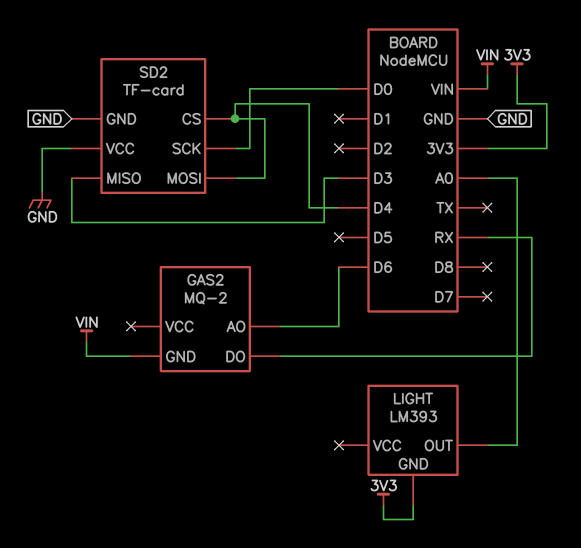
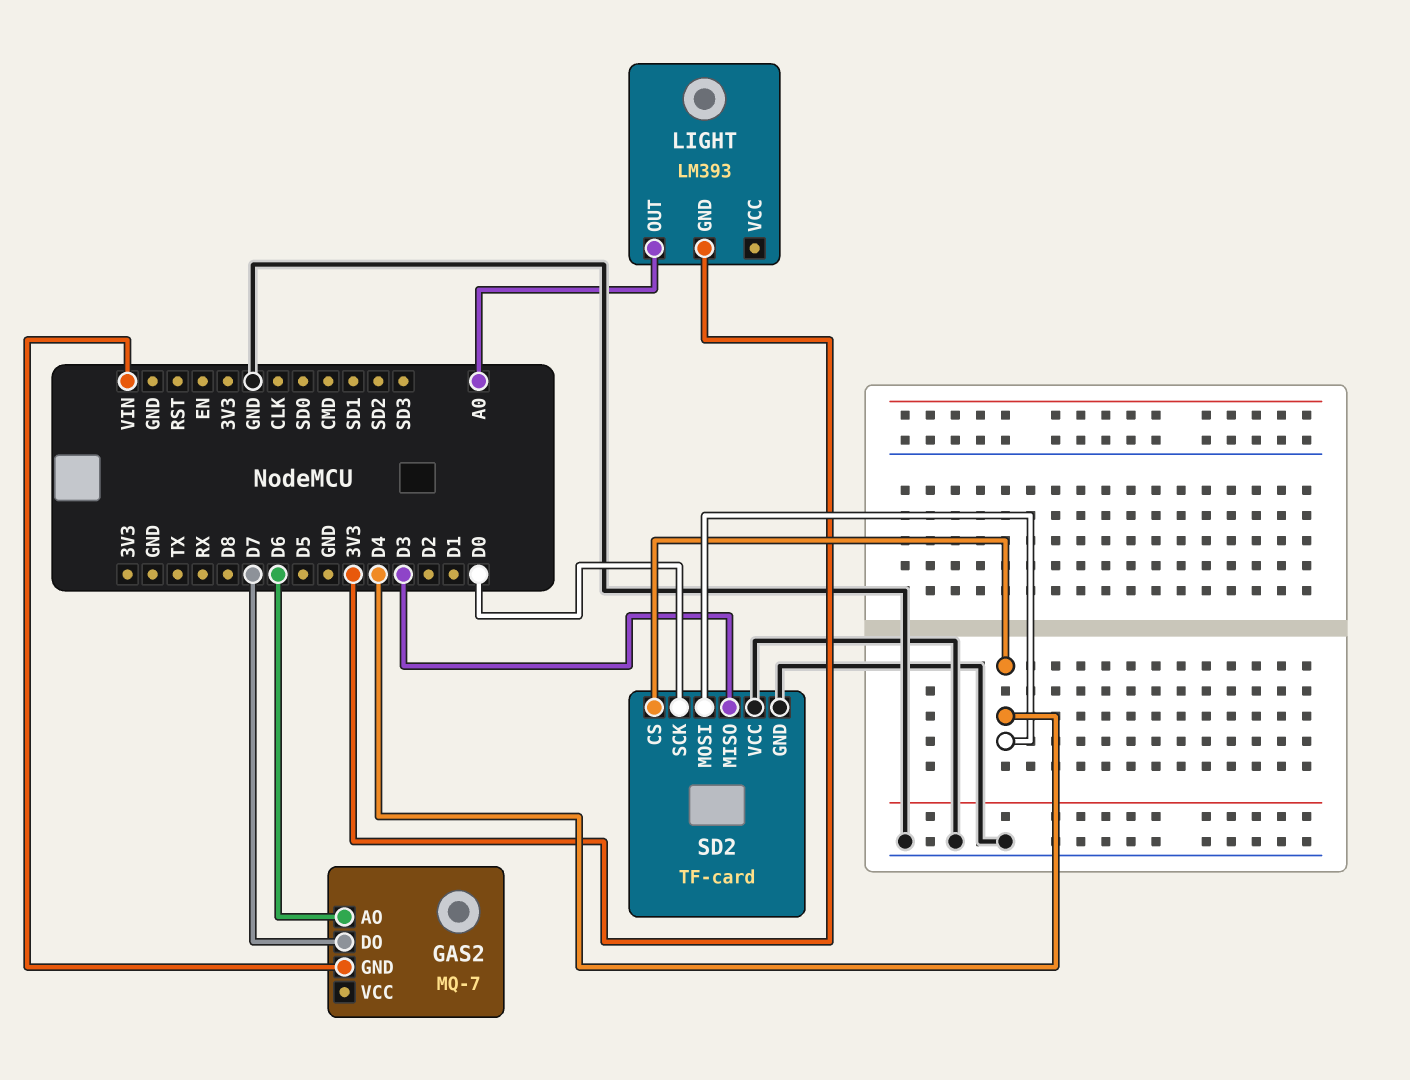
GAS2: MQ-2 -> MQ-7
GAS2 pin DO: RX -> D7

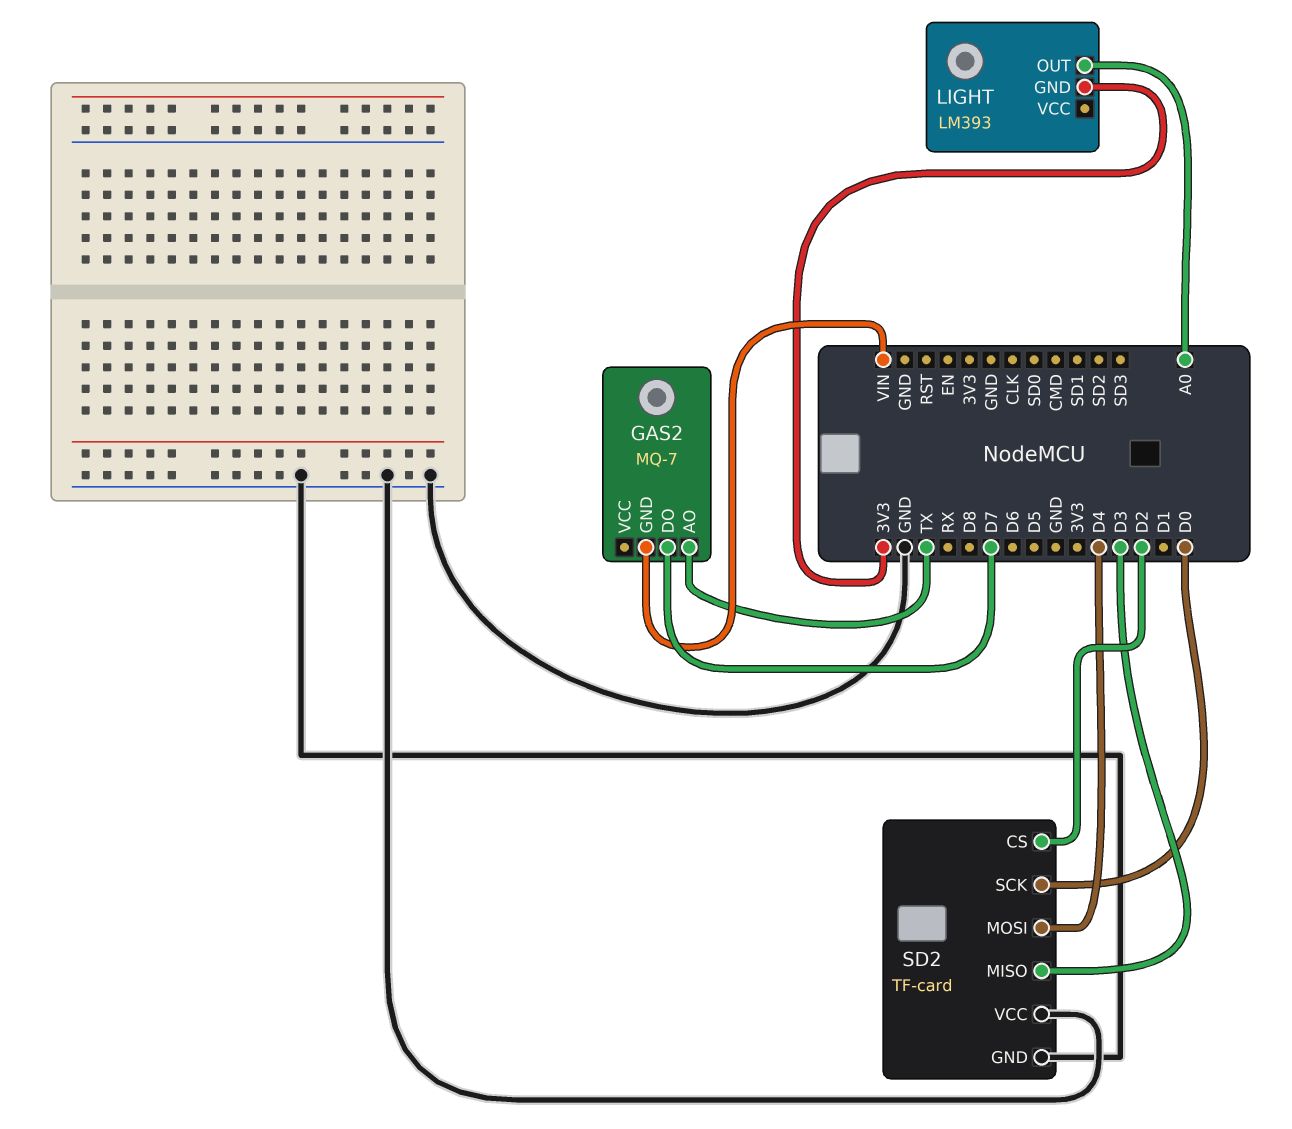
GAS2 pin AO: D6 -> TX
SD2 pin CS: D4 -> D2

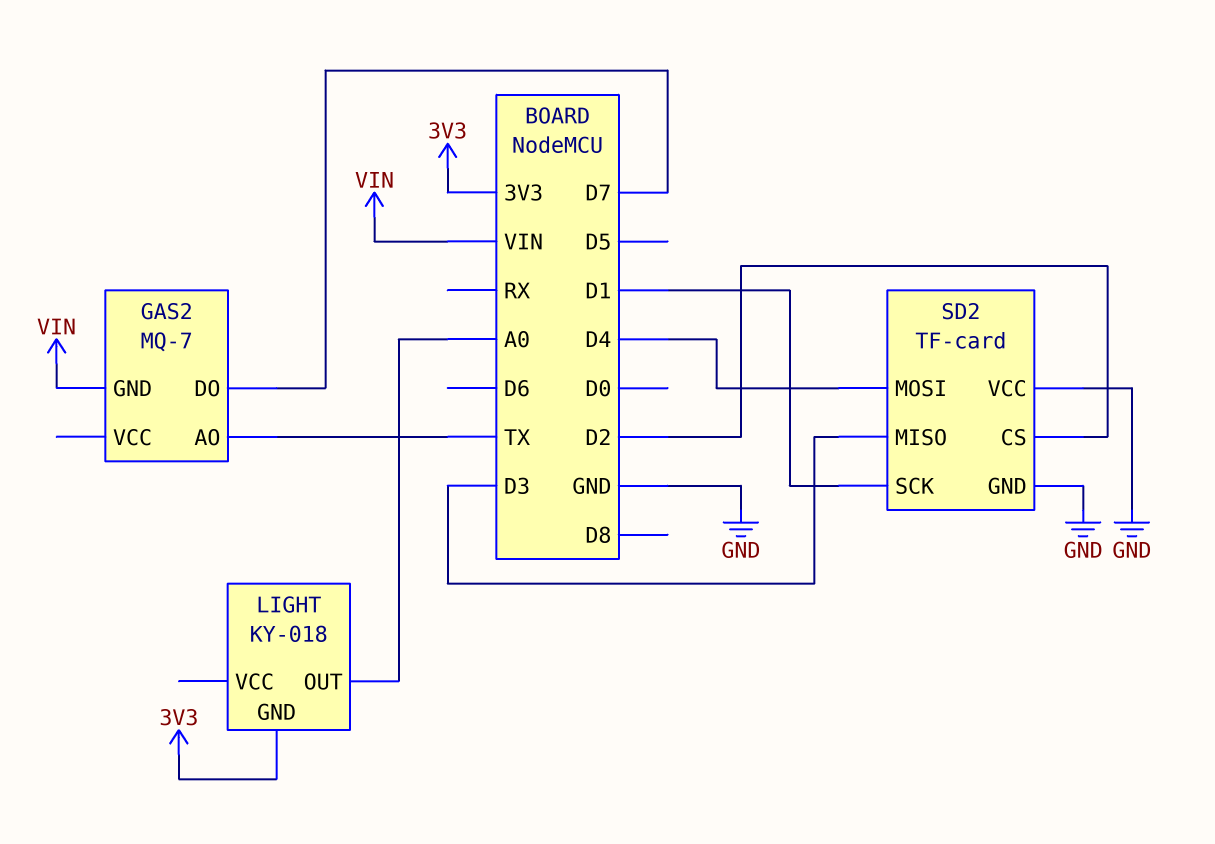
LIGHT: LM393 -> KY-018
SD2 pin SCK: D0 -> D1

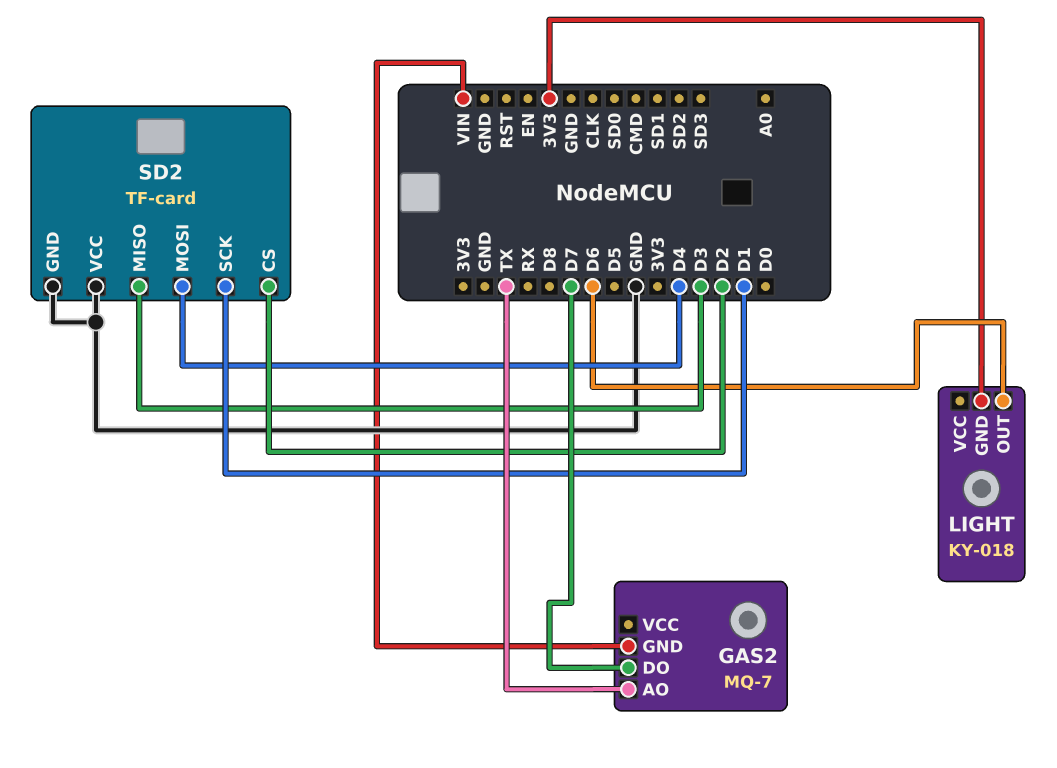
LIGHT pin OUT: A0 -> D6

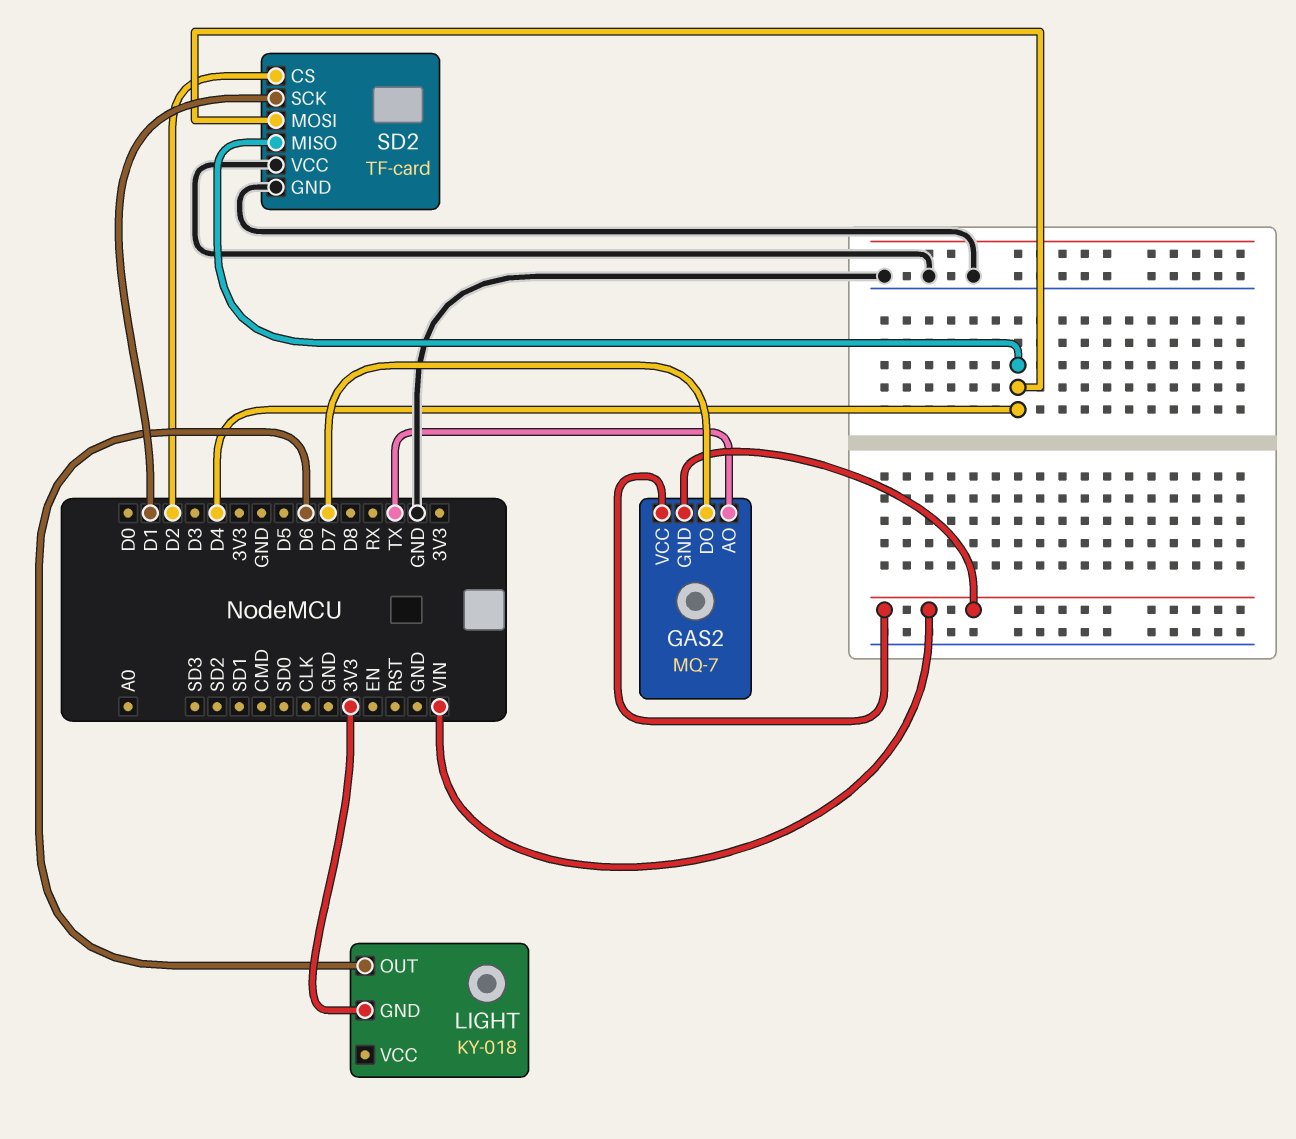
GAS2 pin VCC: none -> VIN
SD2 pin MISO: D3 -> D4

